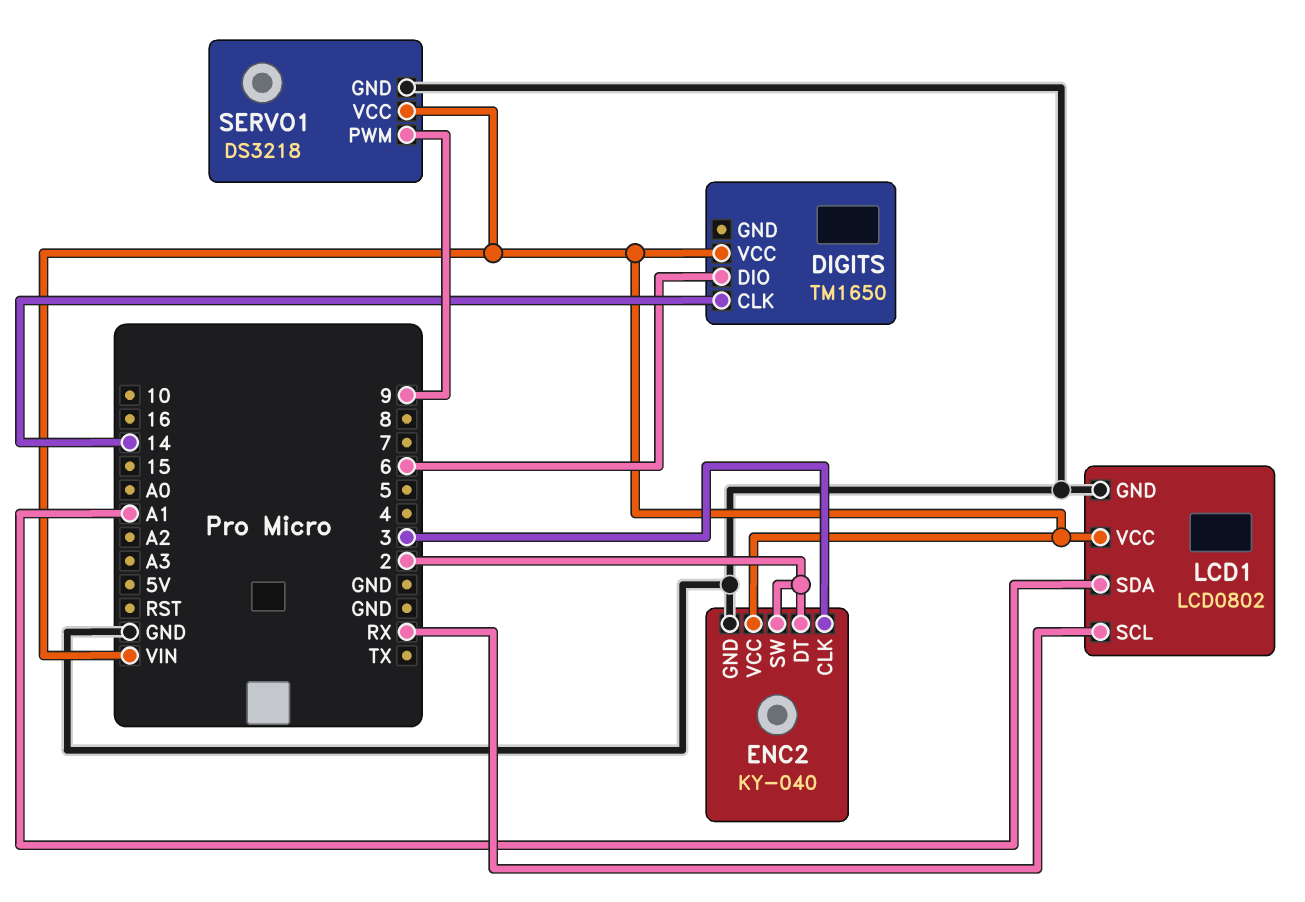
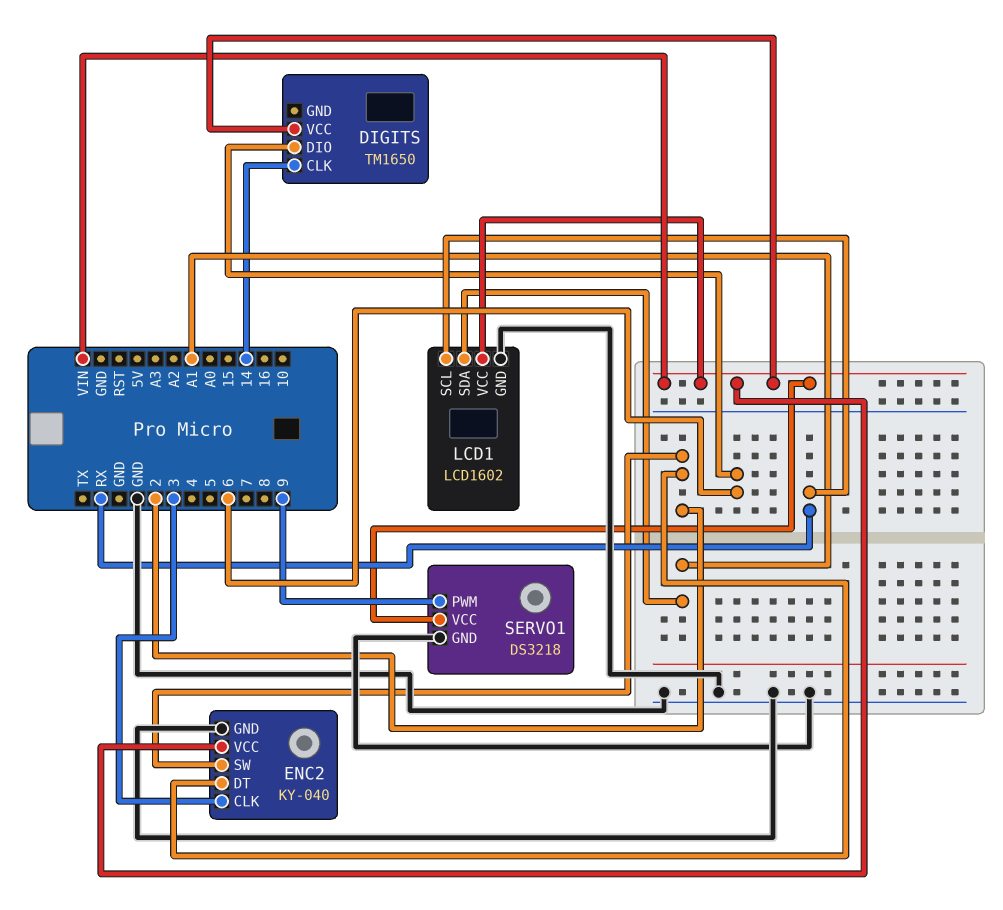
LCD1: LCD0802 -> LCD1602

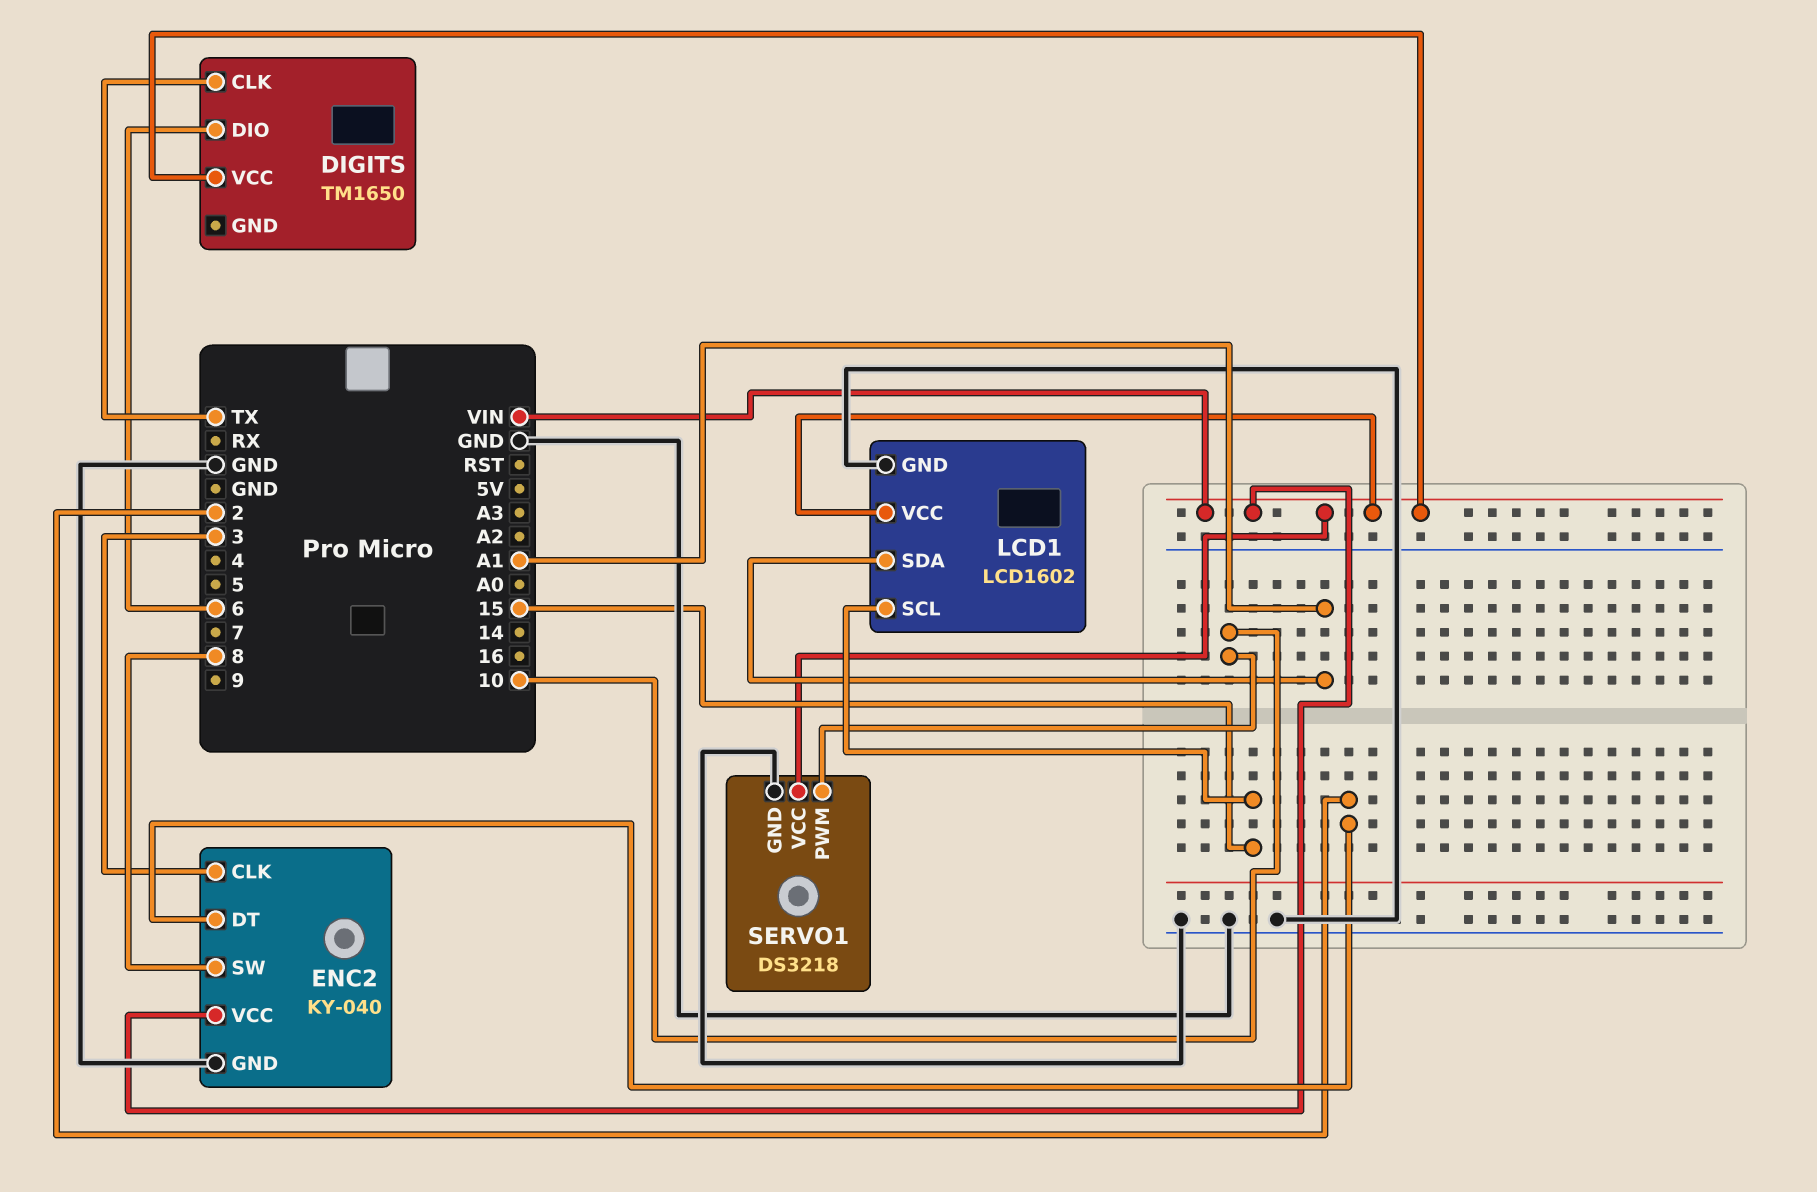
DIGITS pin CLK: 14 -> TX
ENC2 pin SW: 2 -> 8
LCD1 pin SCL: RX -> 15
SERVO1 pin PWM: 9 -> 10

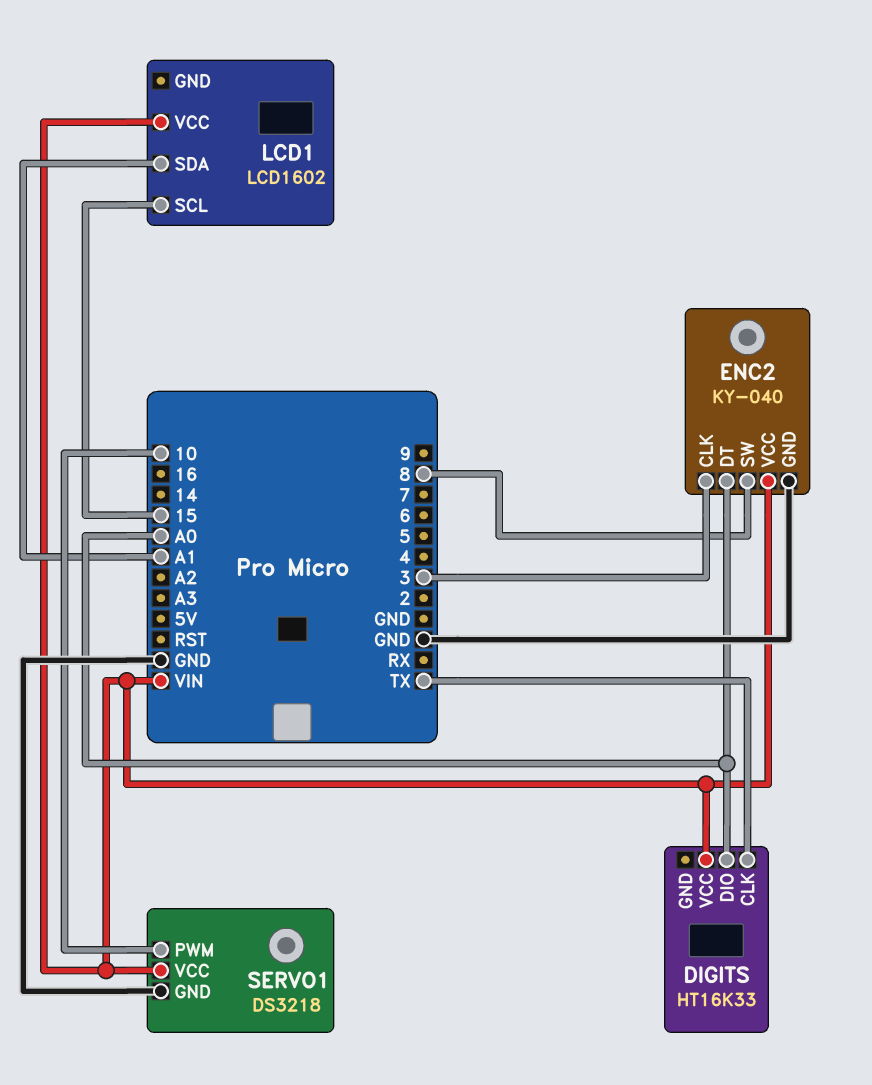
DIGITS: TM1650 -> HT16K33
DIGITS pin DIO: 6 -> A0
ENC2 pin DT: 2 -> A0
LCD1 pin GND: GND -> none

